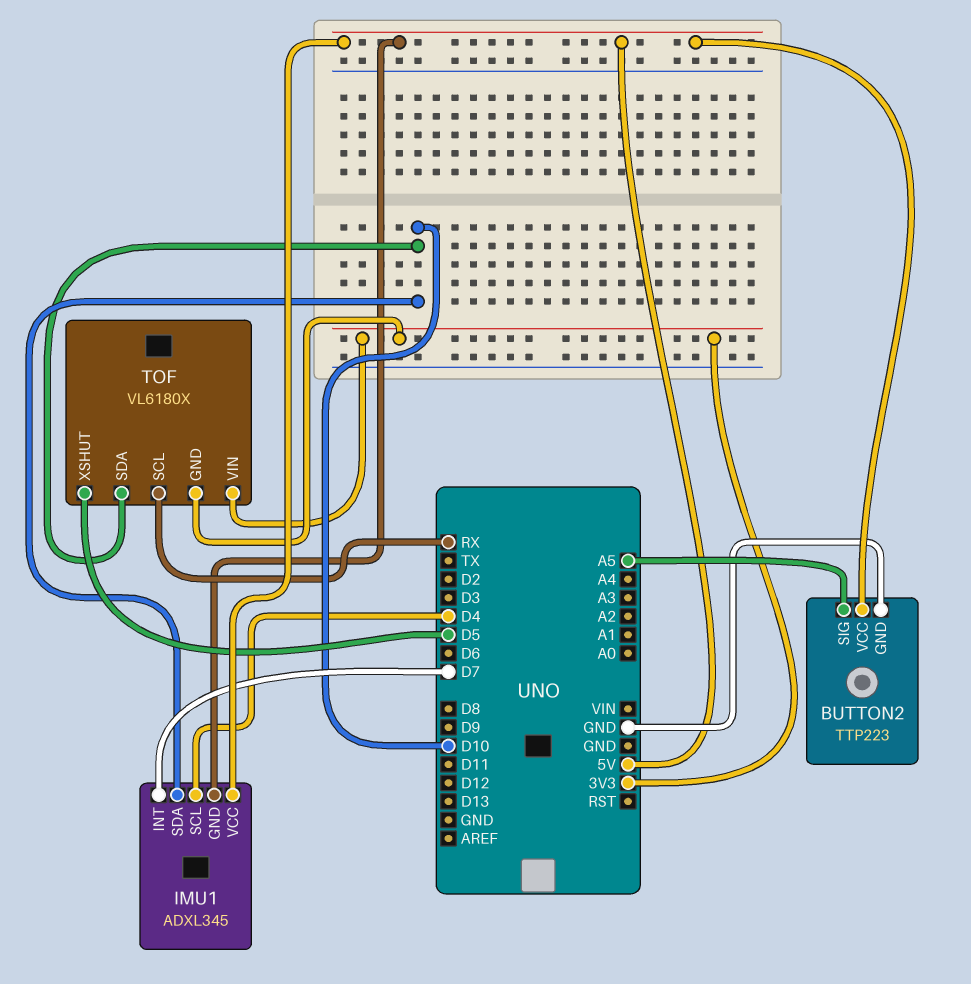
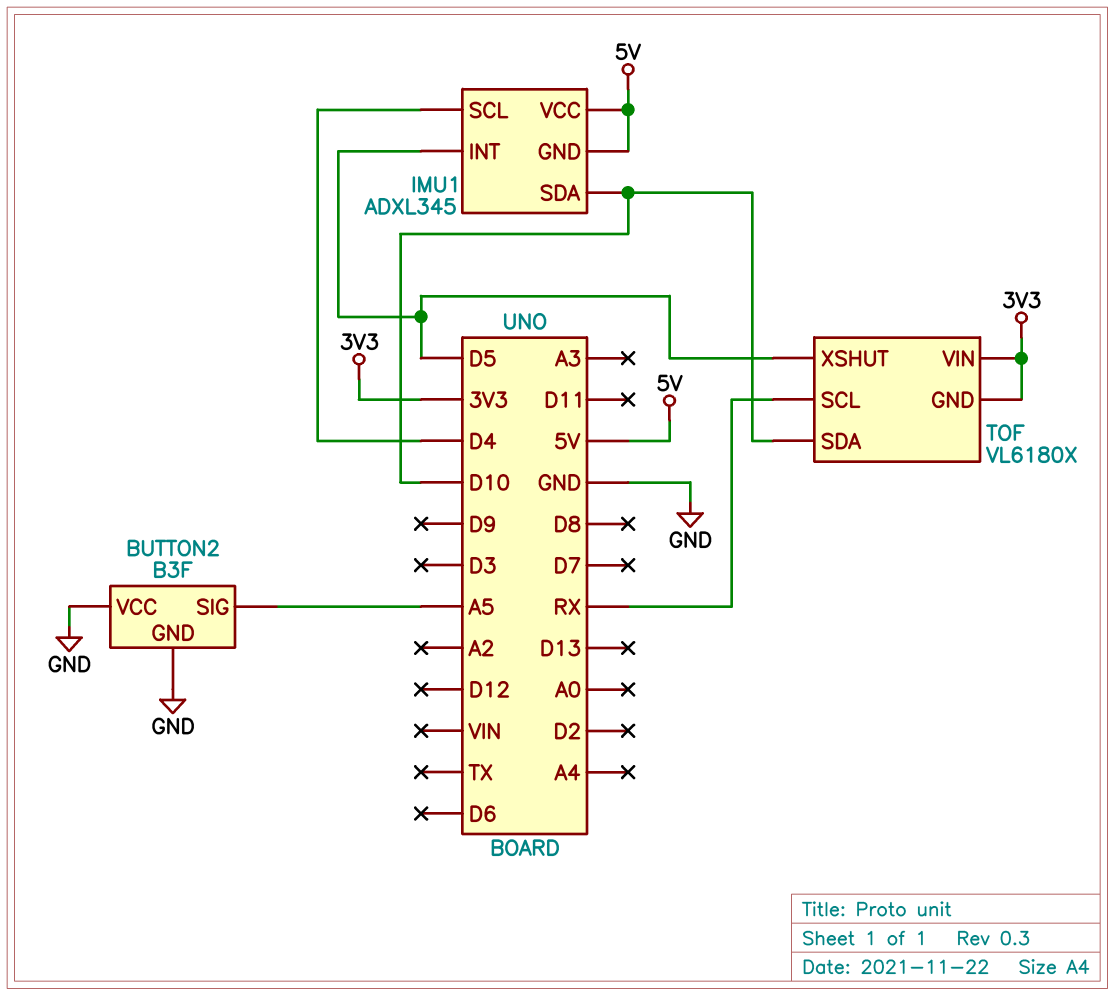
BUTTON2: TTP223 -> B3F
BUTTON2 pin VCC: 5V -> GND
IMU1 pin INT: D7 -> D5

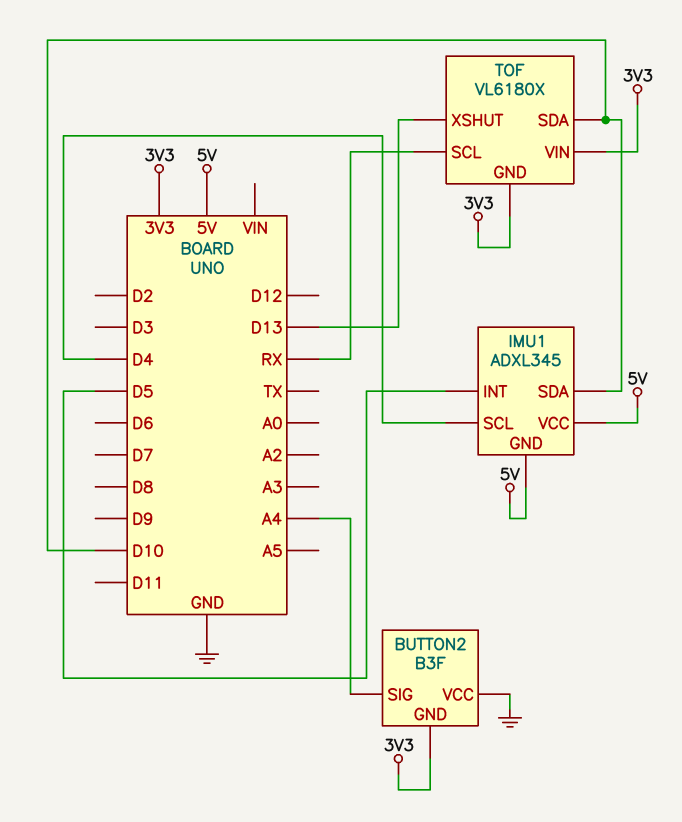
BUTTON2 pin GND: GND -> 3V3
BUTTON2 pin SIG: A5 -> A4
TOF pin XSHUT: D5 -> D13

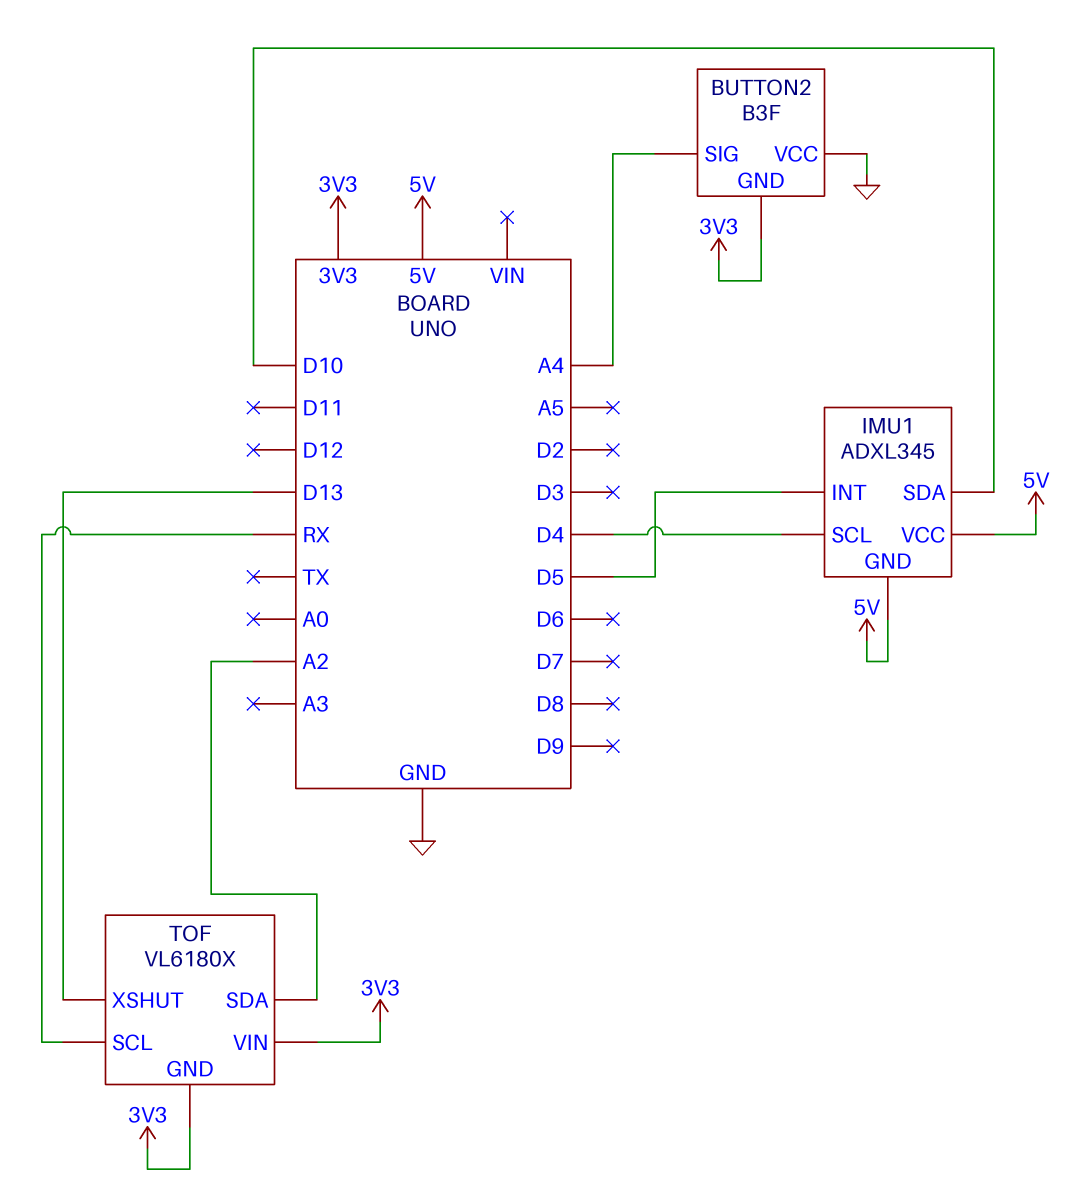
TOF pin SDA: D10 -> A2

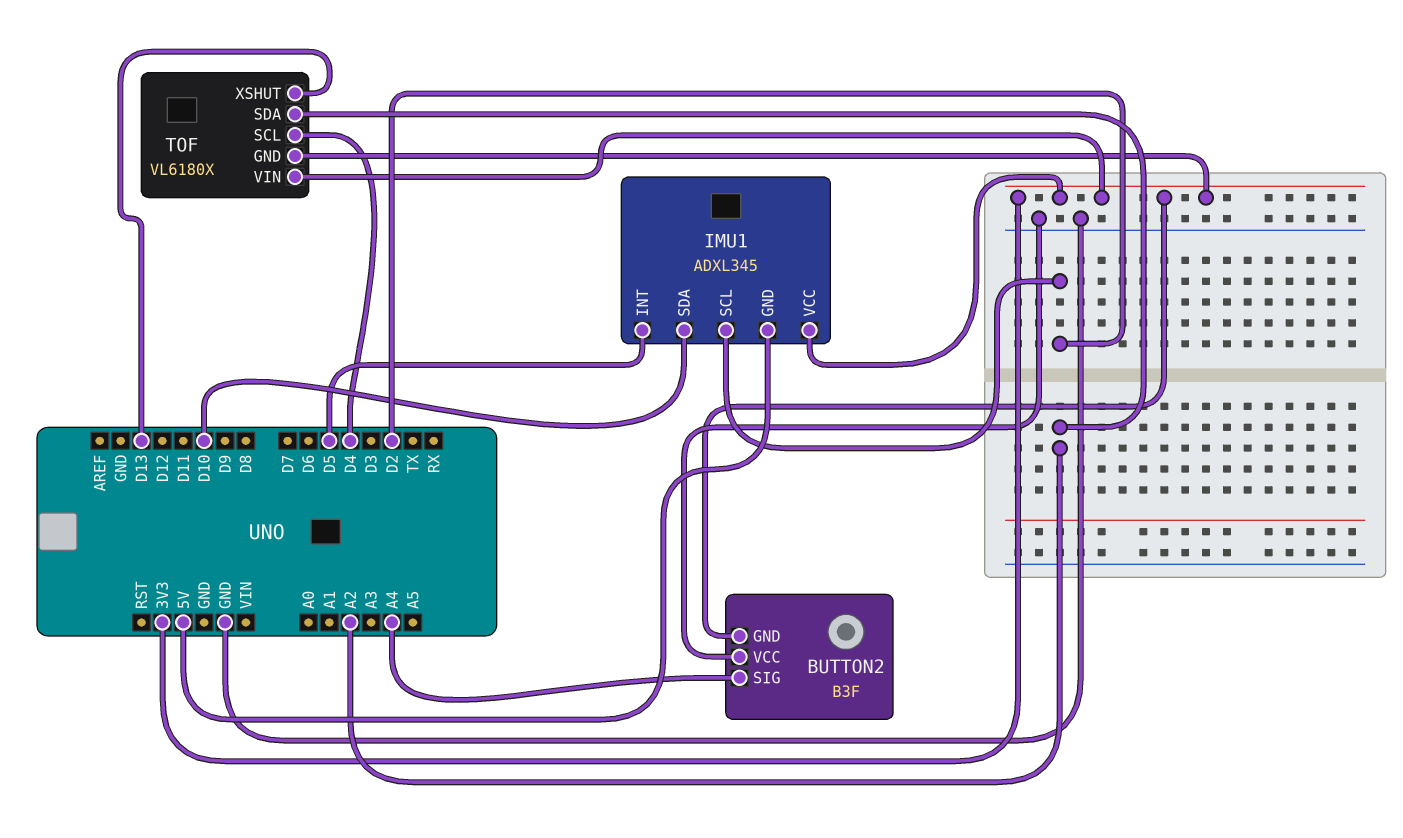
IMU1 pin SCL: D4 -> D2
IMU1 pin VCC: 5V -> 3V3
TOF pin SCL: RX -> D4

